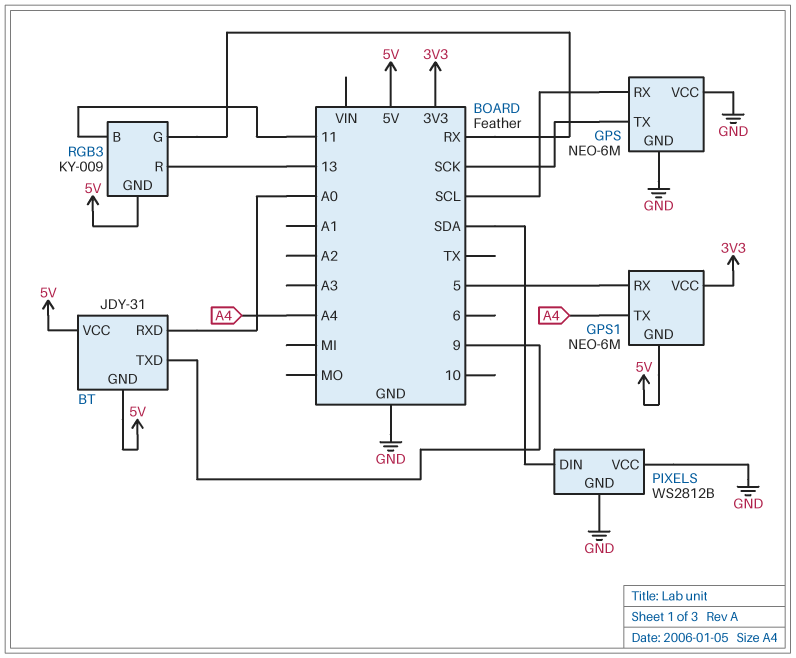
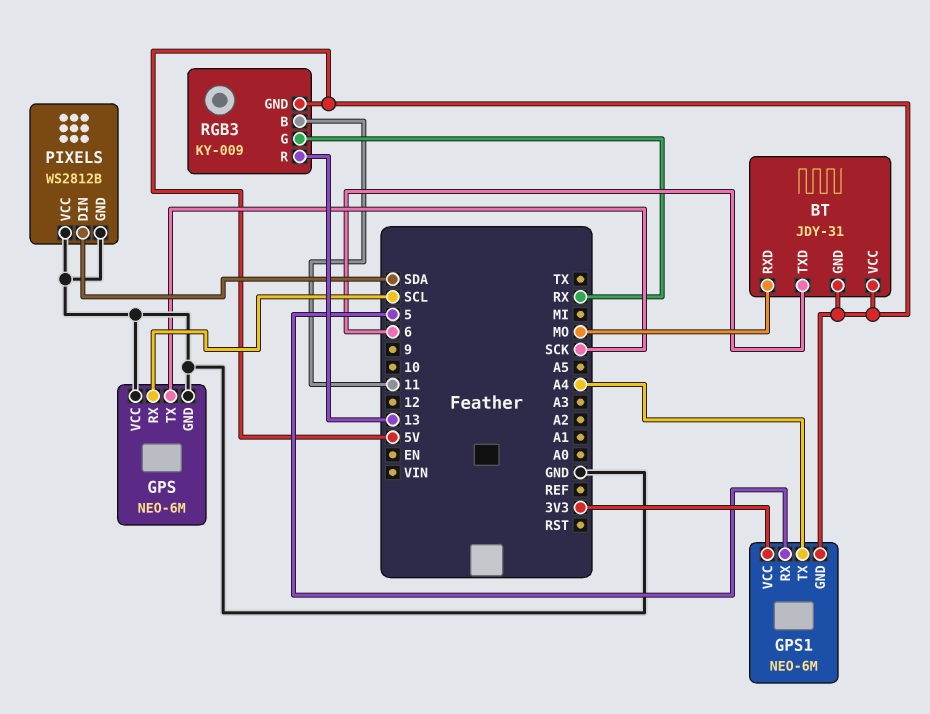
BT pin RXD: A0 -> MO
BT pin TXD: 9 -> 6

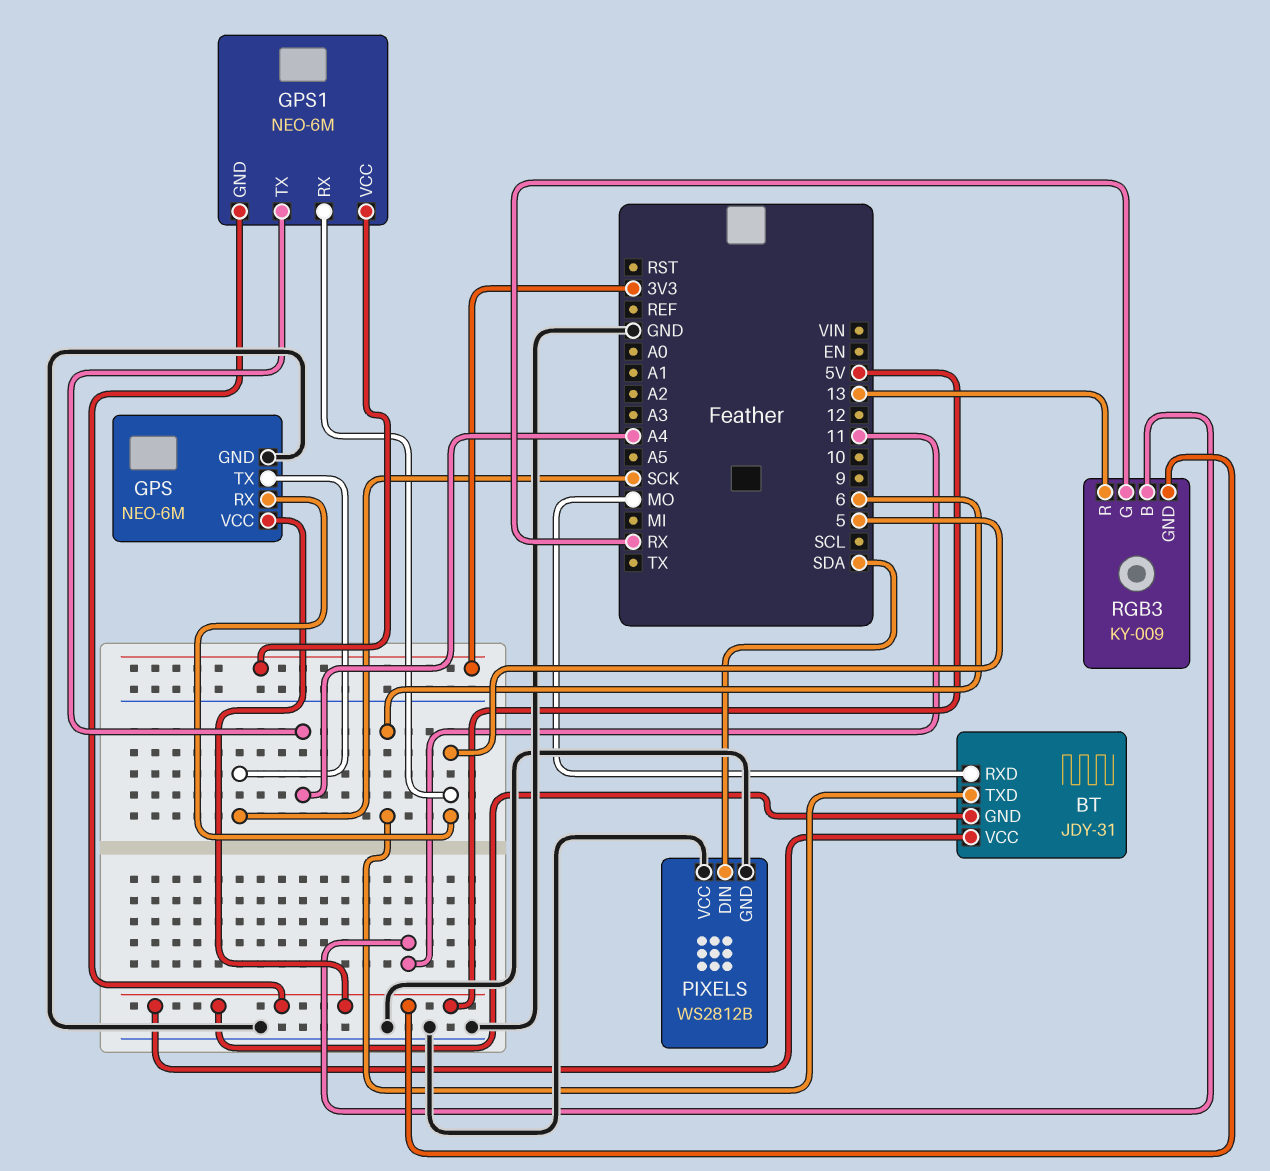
GPS pin RX: SCL -> 5
GPS pin VCC: GND -> 5V

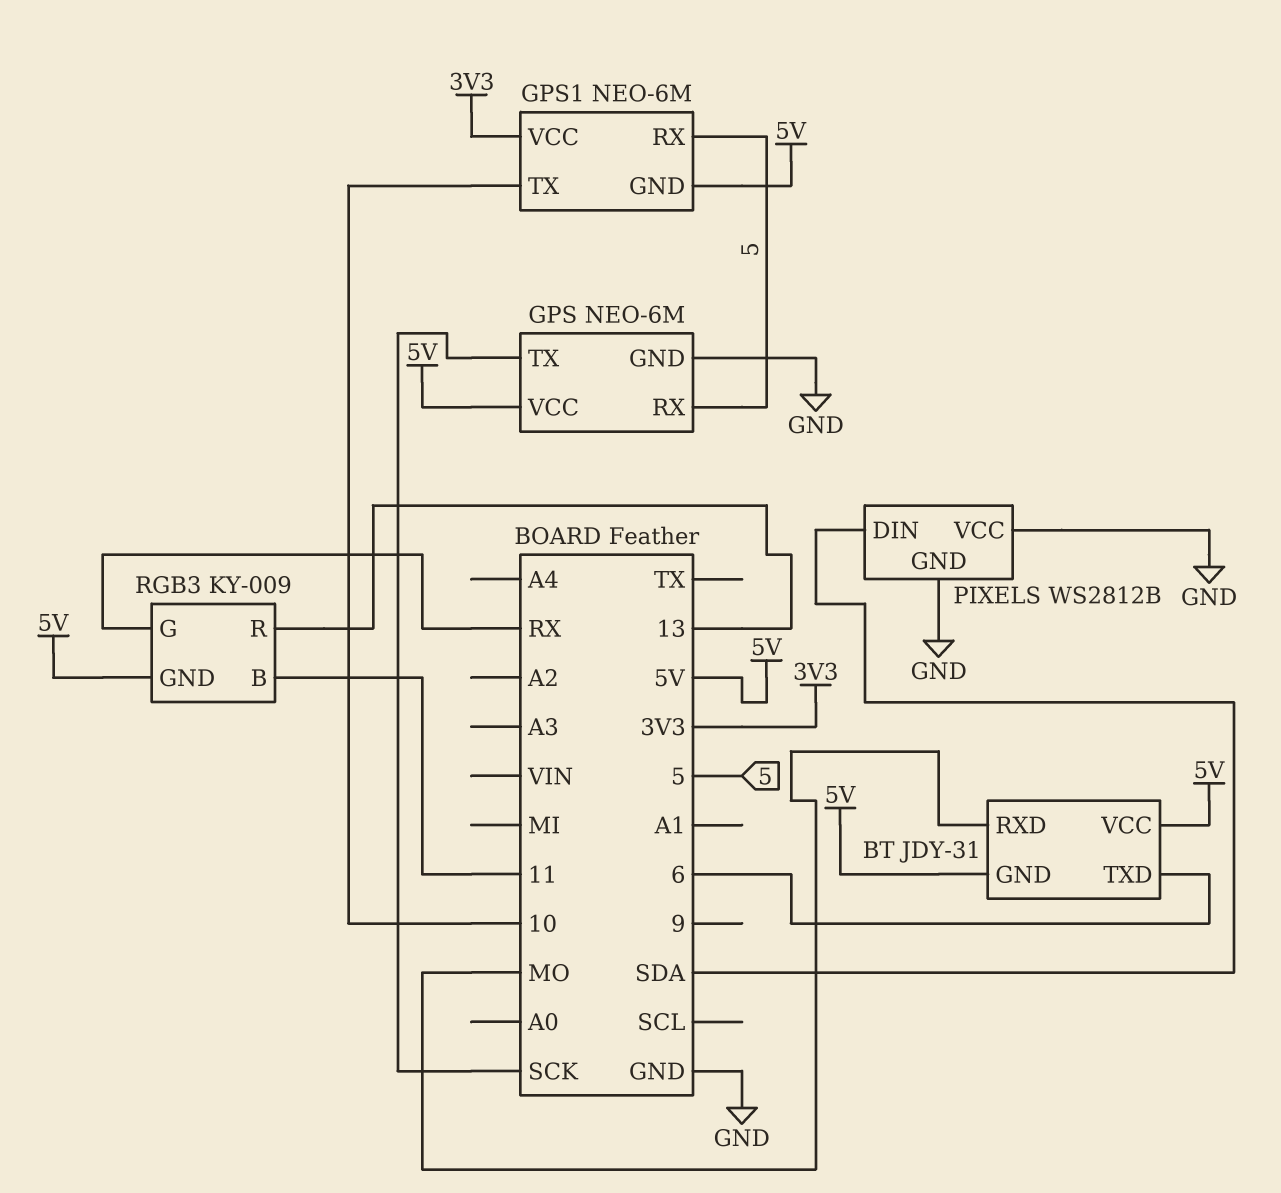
GPS1 pin TX: A4 -> 10

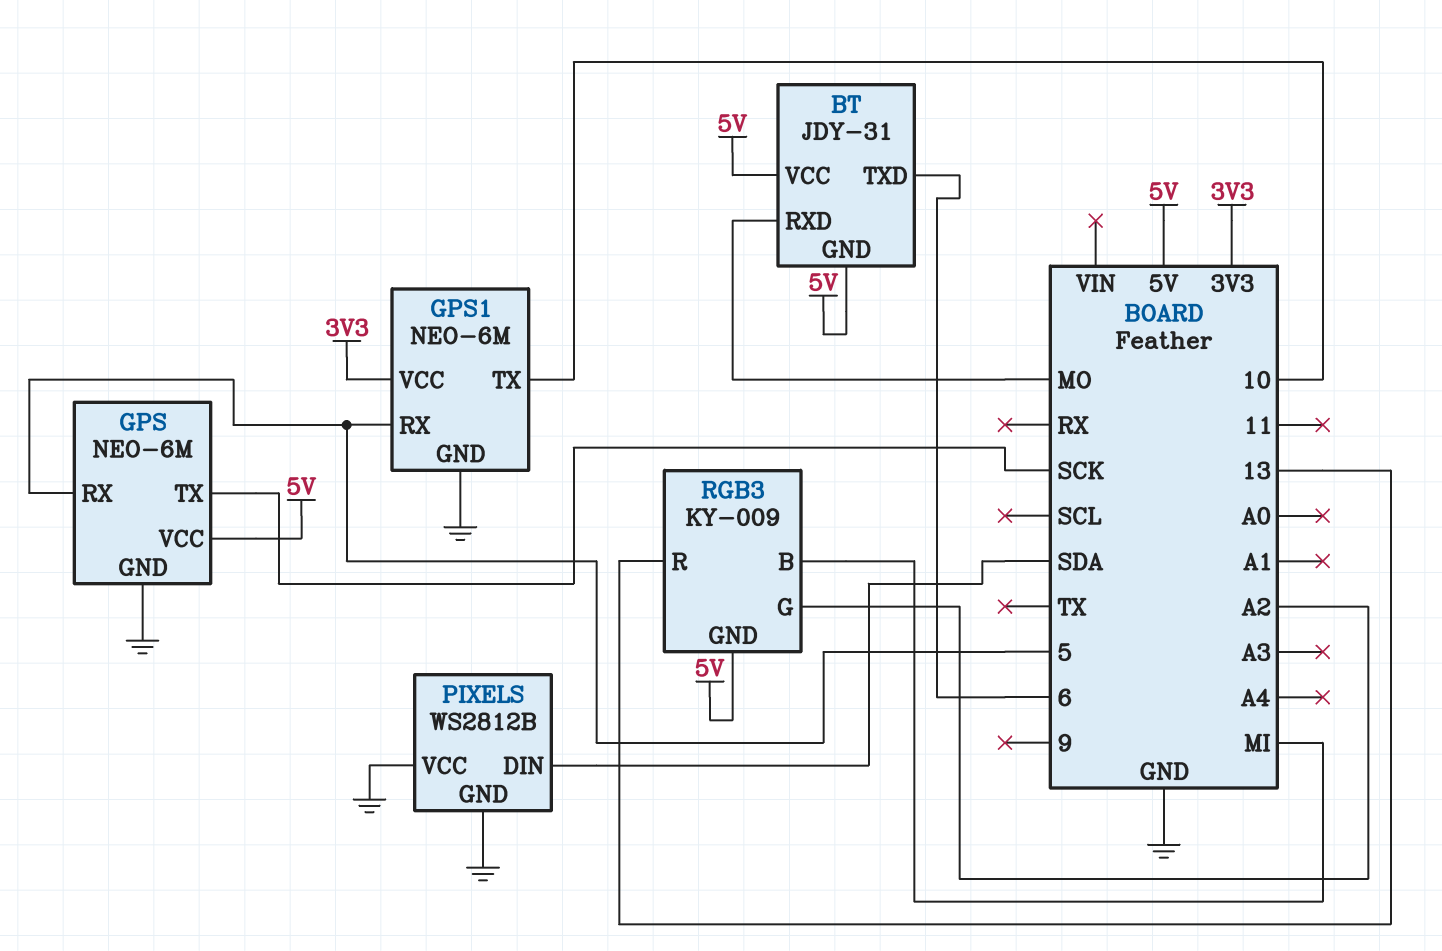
GPS1 pin GND: 5V -> GND
RGB3 pin B: 11 -> MI
RGB3 pin G: RX -> A2

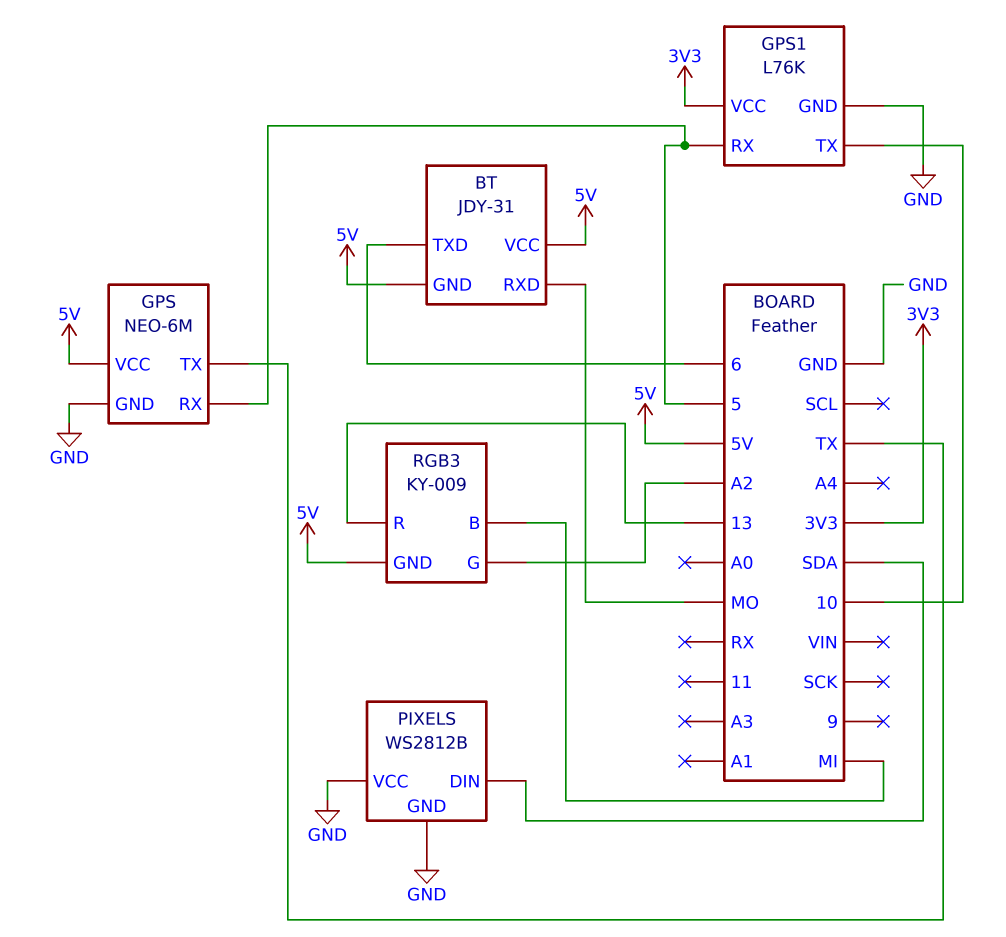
GPS pin TX: SCK -> TX
GPS1: NEO-6M -> L76K

